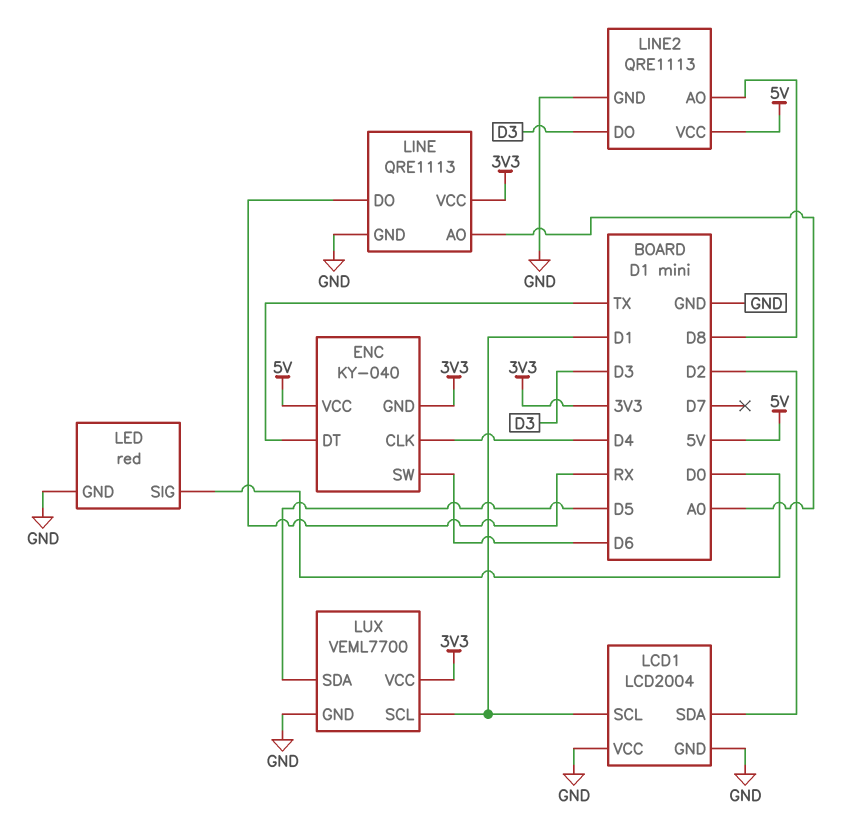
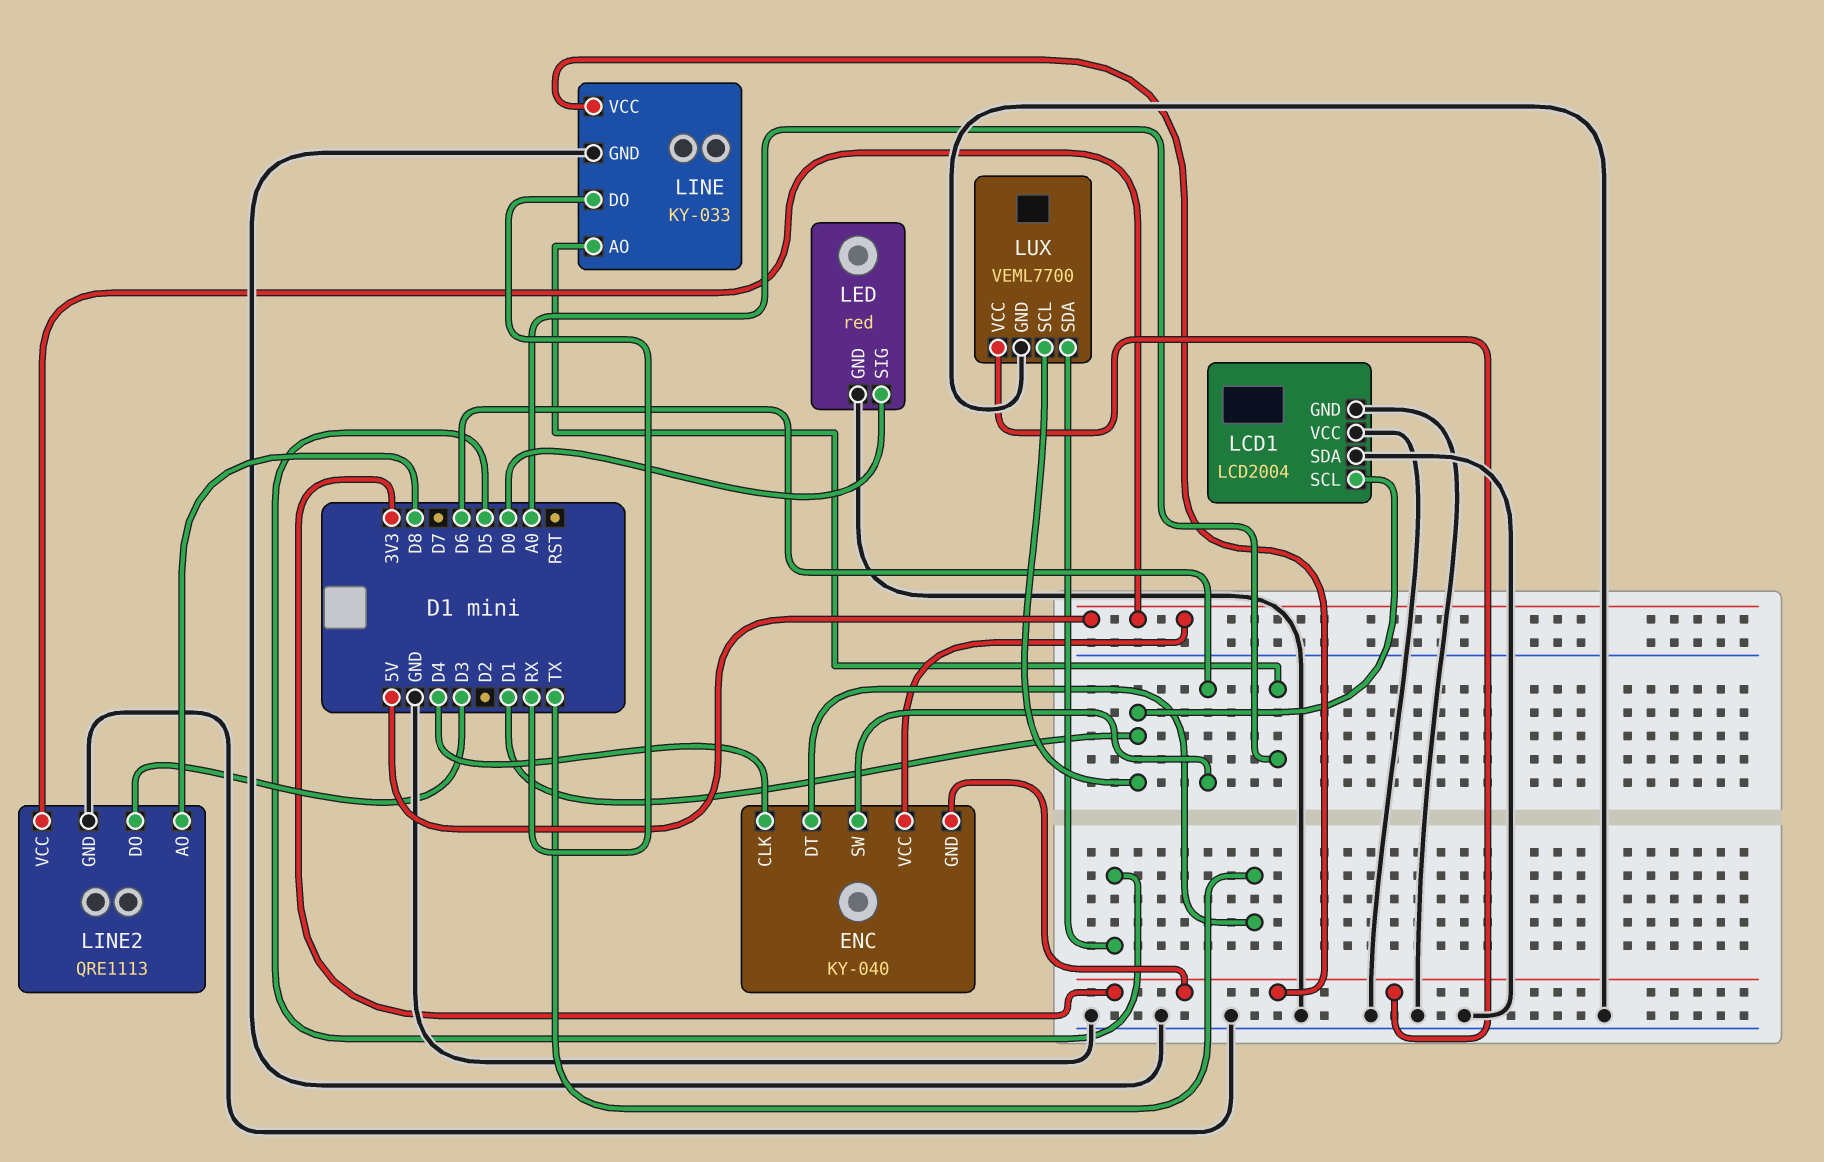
LCD1 pin SDA: D2 -> GND
LINE: QRE1113 -> KY-033

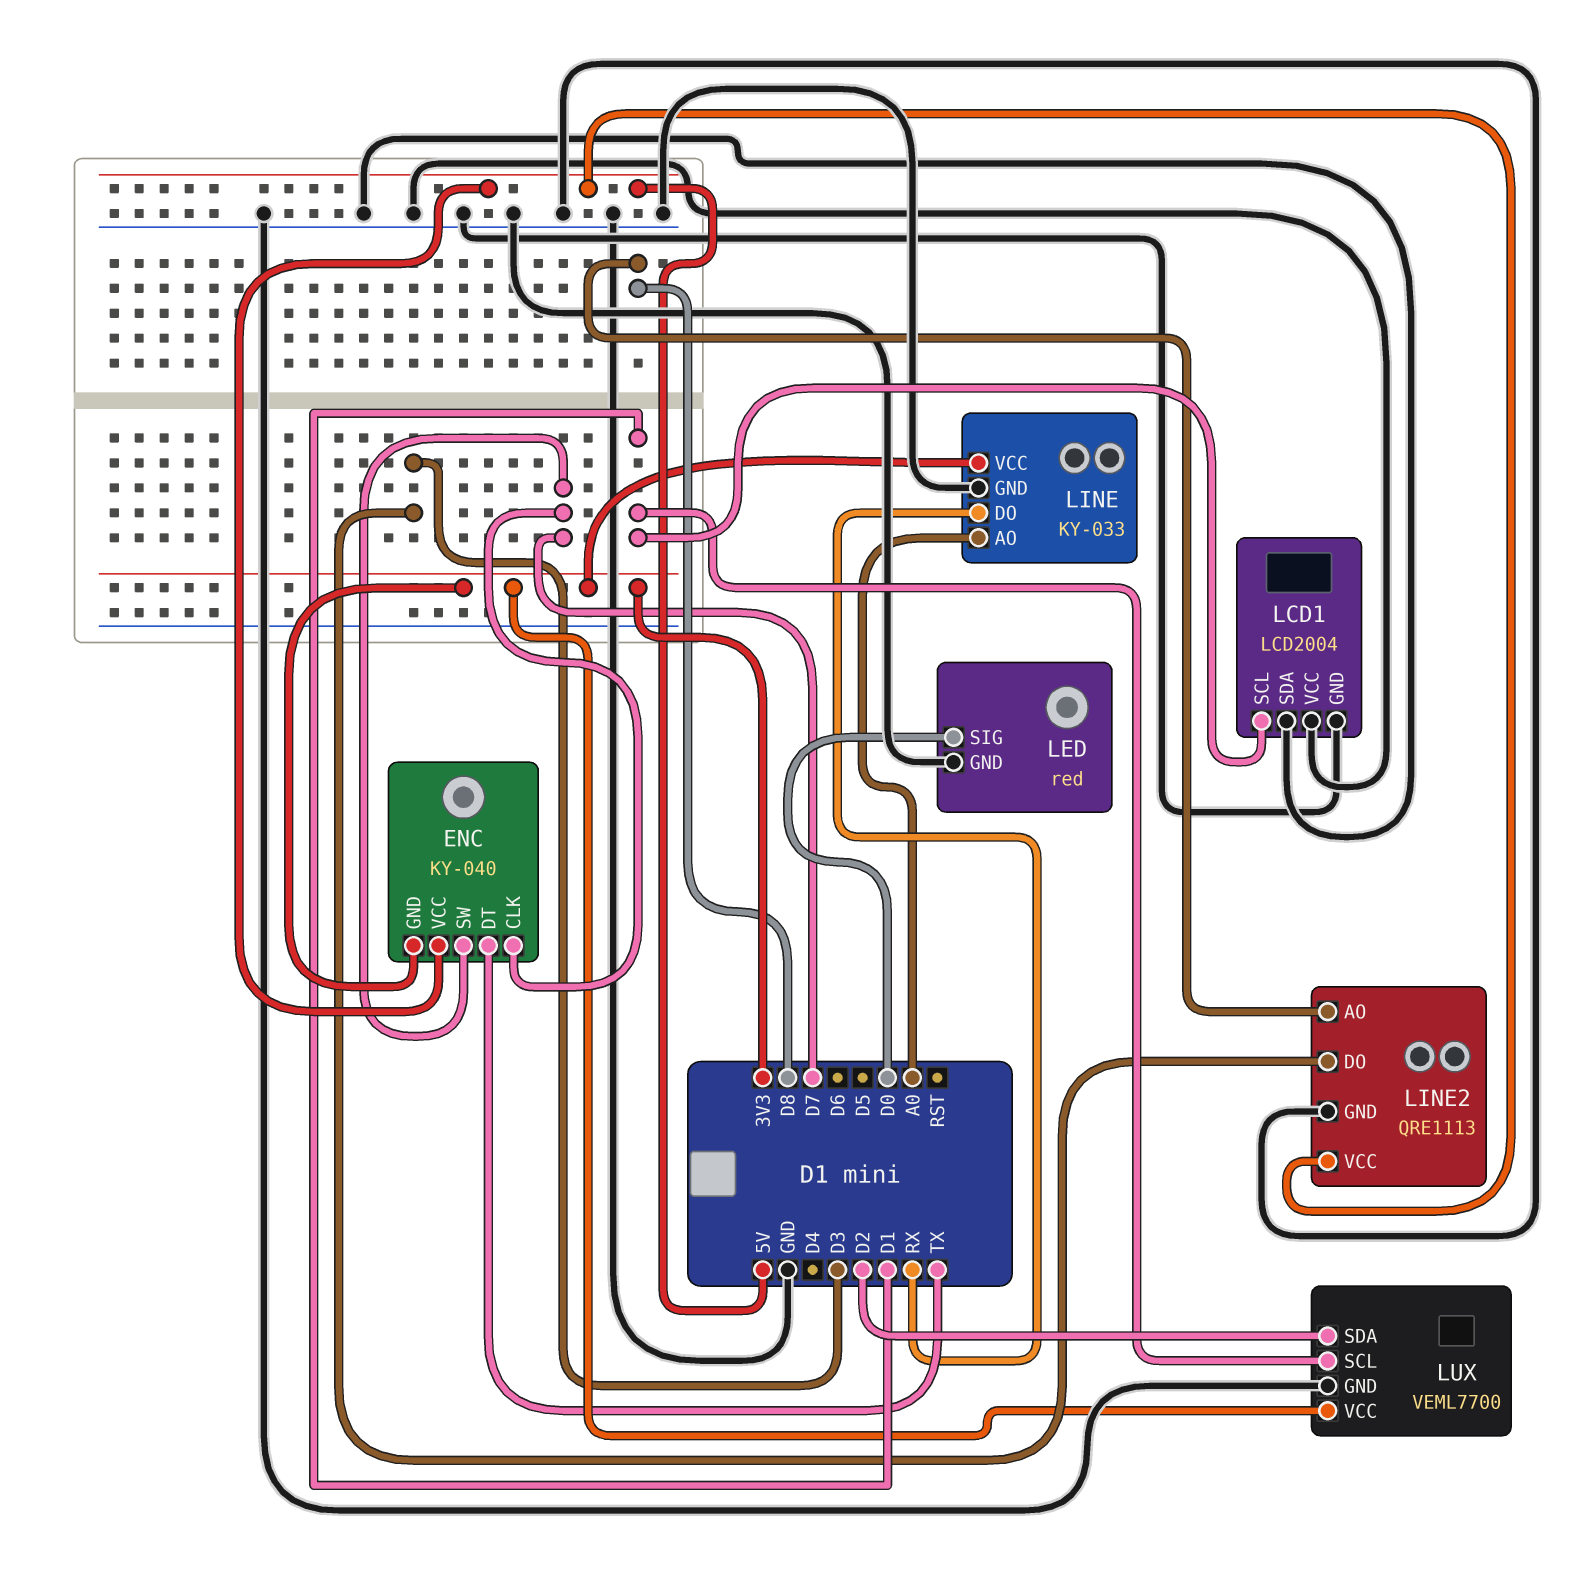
ENC pin CLK: D4 -> D7
ENC pin SW: D6 -> D7
LUX pin SDA: D5 -> D2

